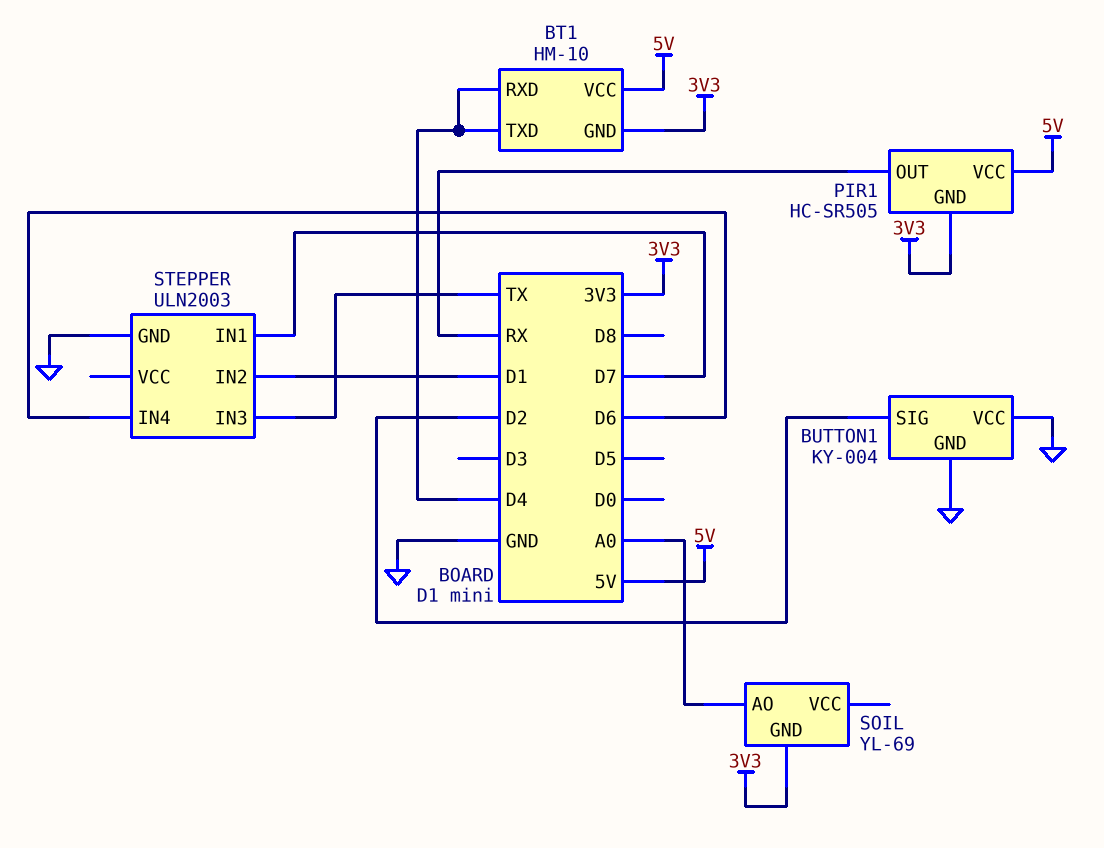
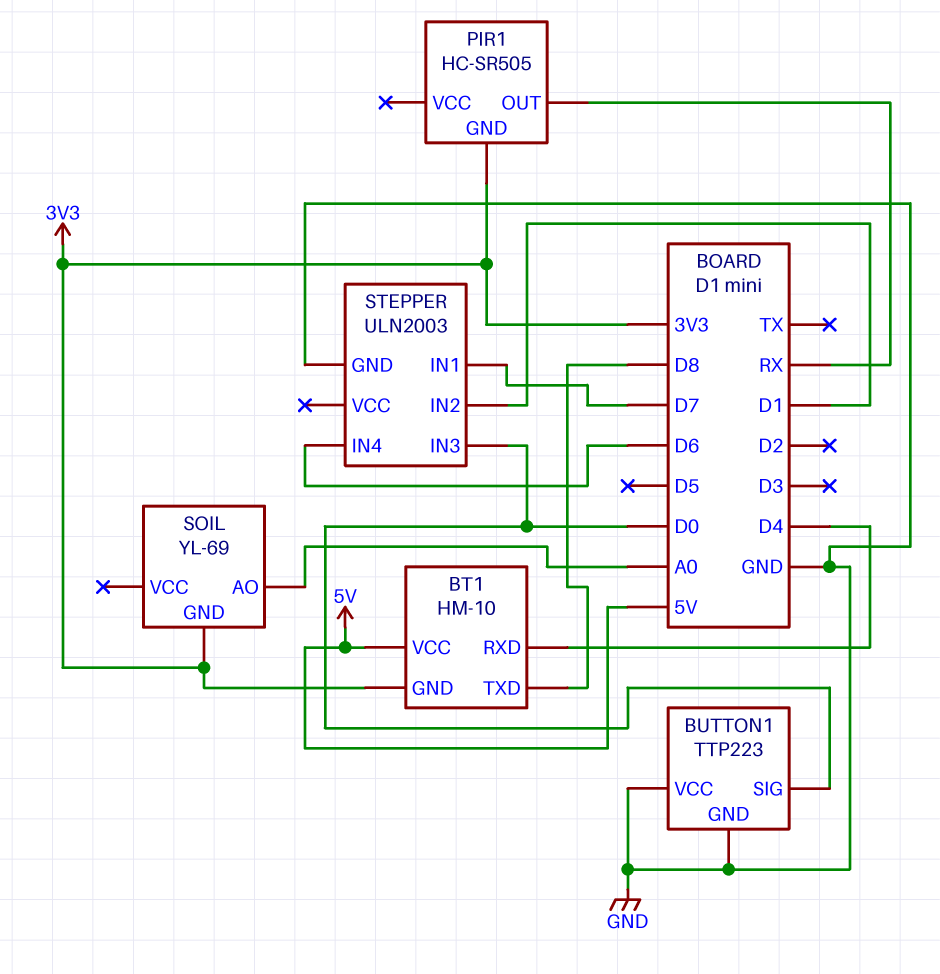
BT1 pin TXD: D4 -> D8
BUTTON1: KY-004 -> TTP223
BUTTON1 pin SIG: D2 -> D0
PIR1 pin VCC: 5V -> none
STEPPER pin IN3: TX -> D0

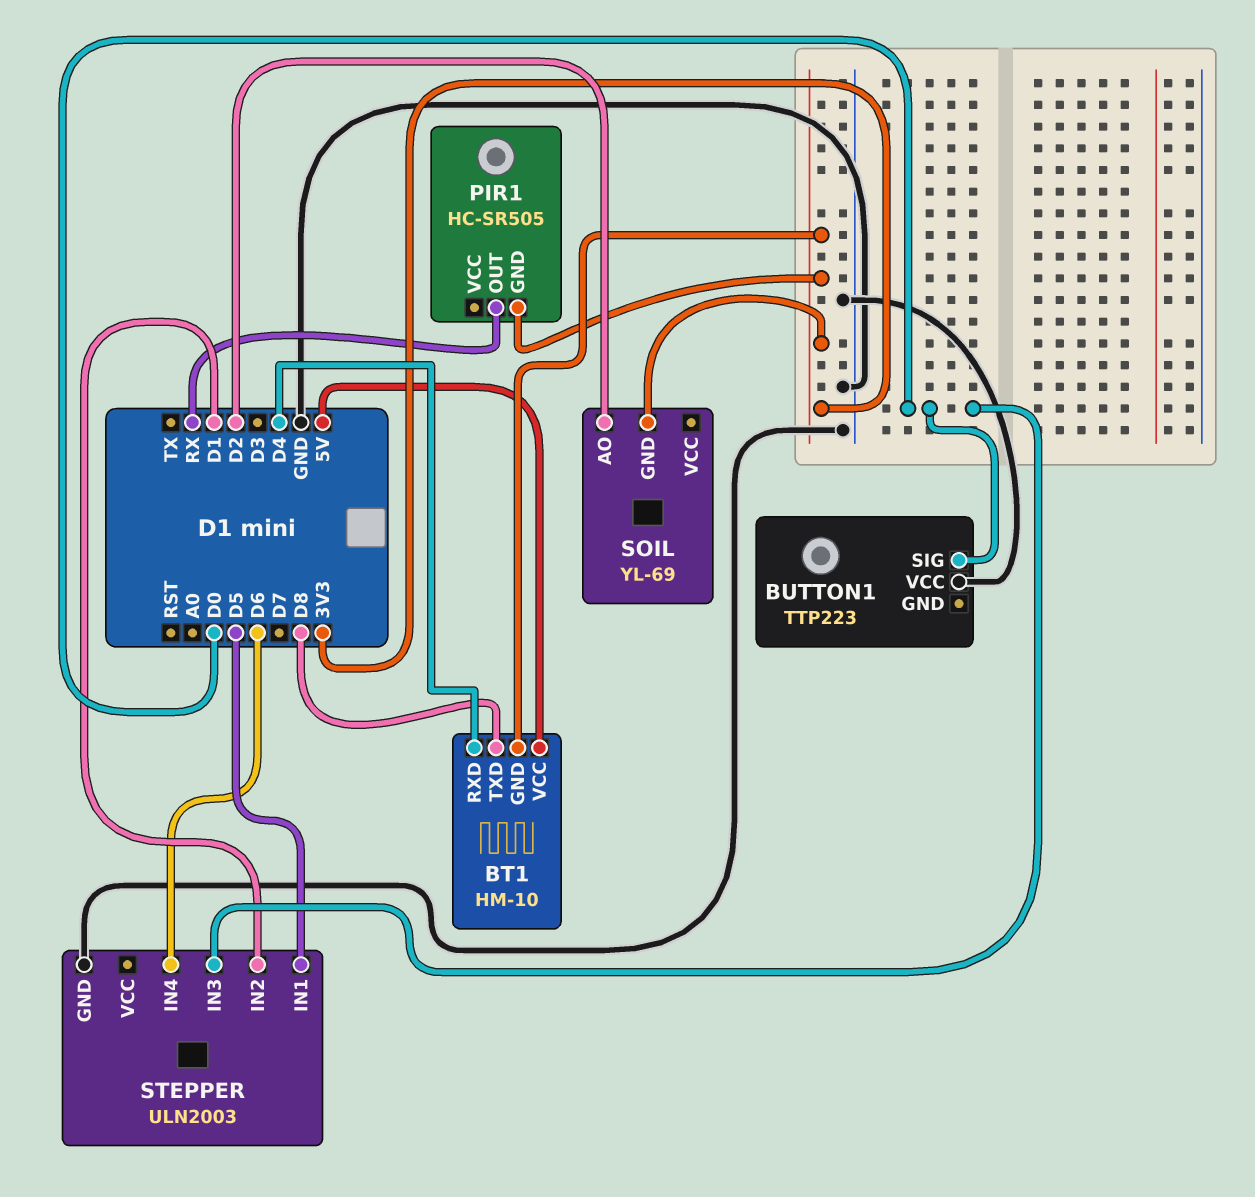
BUTTON1 pin GND: GND -> none
SOIL pin AO: A0 -> D2
STEPPER pin IN1: D7 -> D5

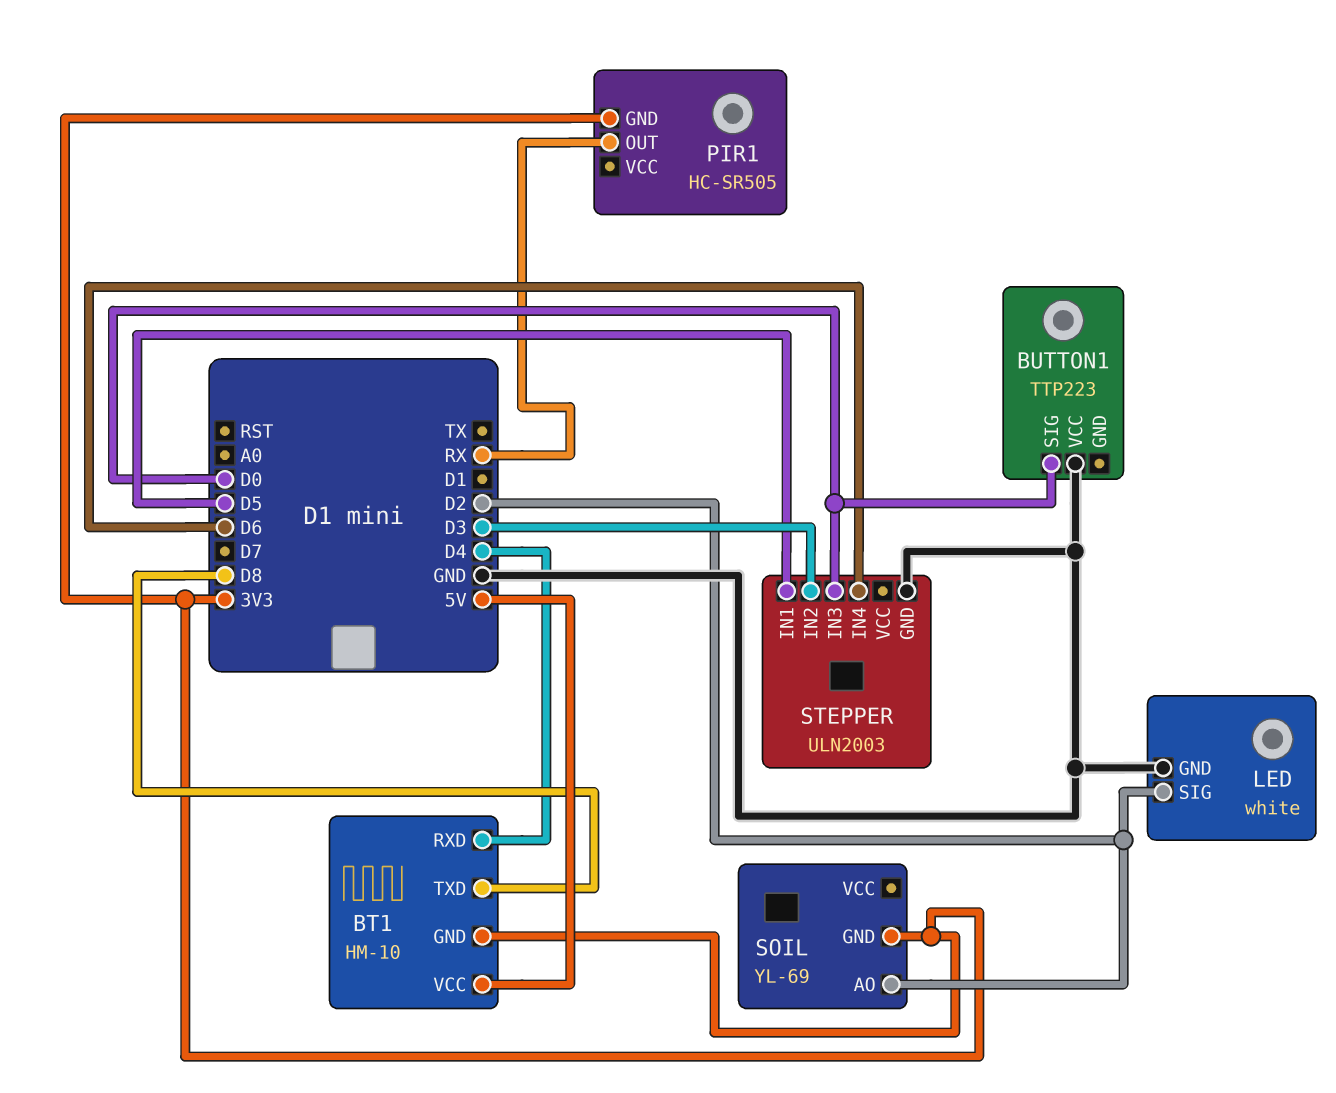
LED: none -> white
LED pin GND: none -> GND
LED pin SIG: none -> D2
STEPPER pin IN2: D1 -> D3

